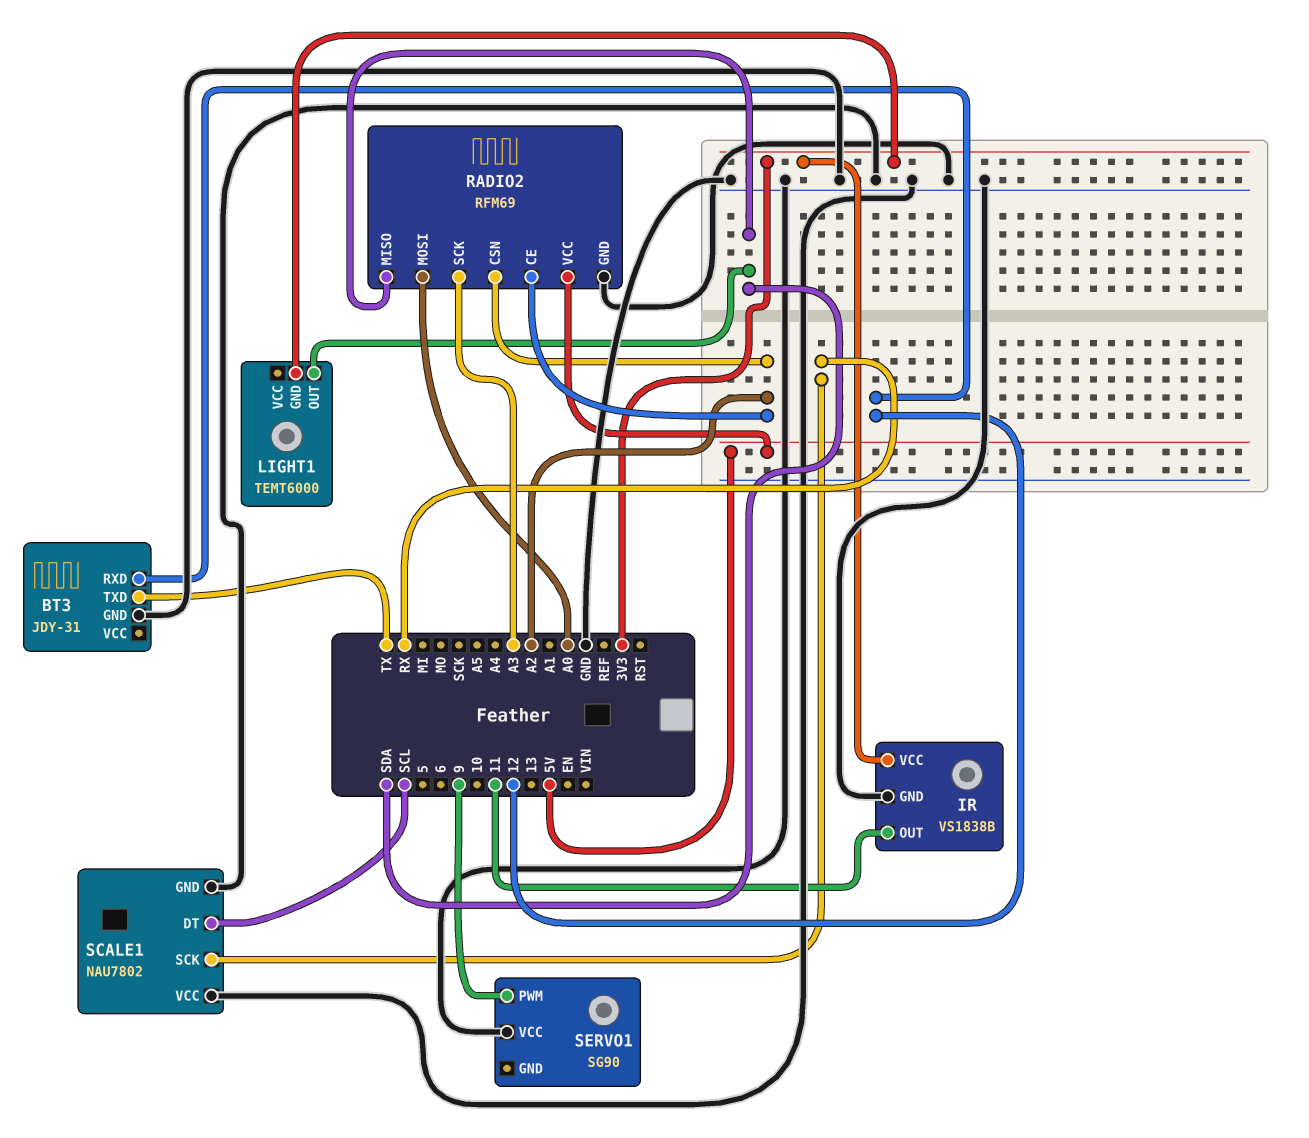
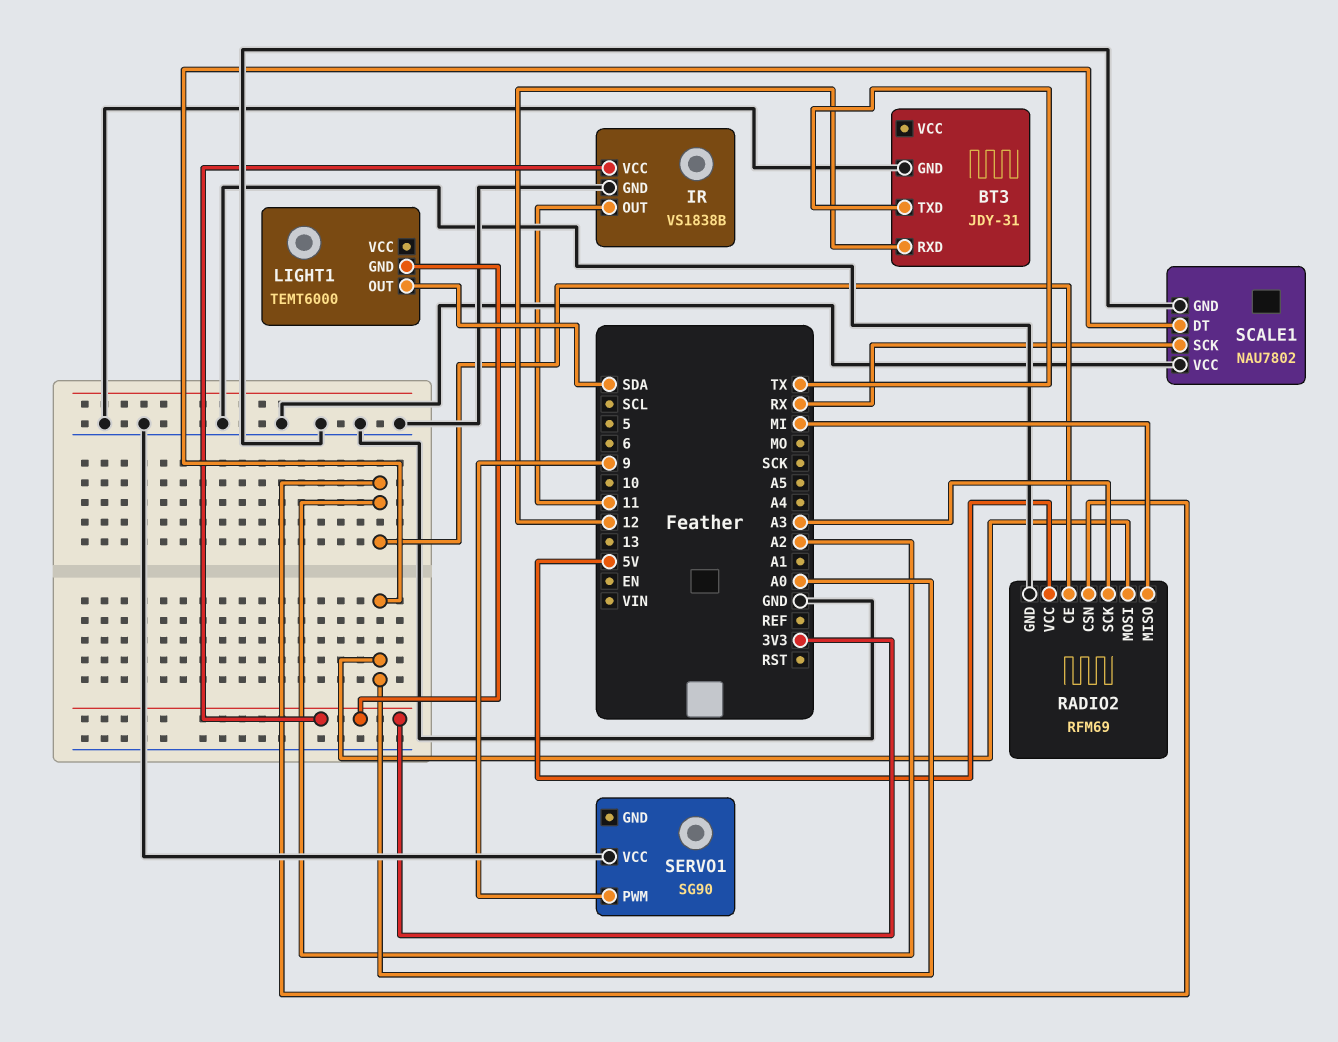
RADIO2 pin MISO: SDA -> MI
SCALE1 pin DT: SCL -> A0

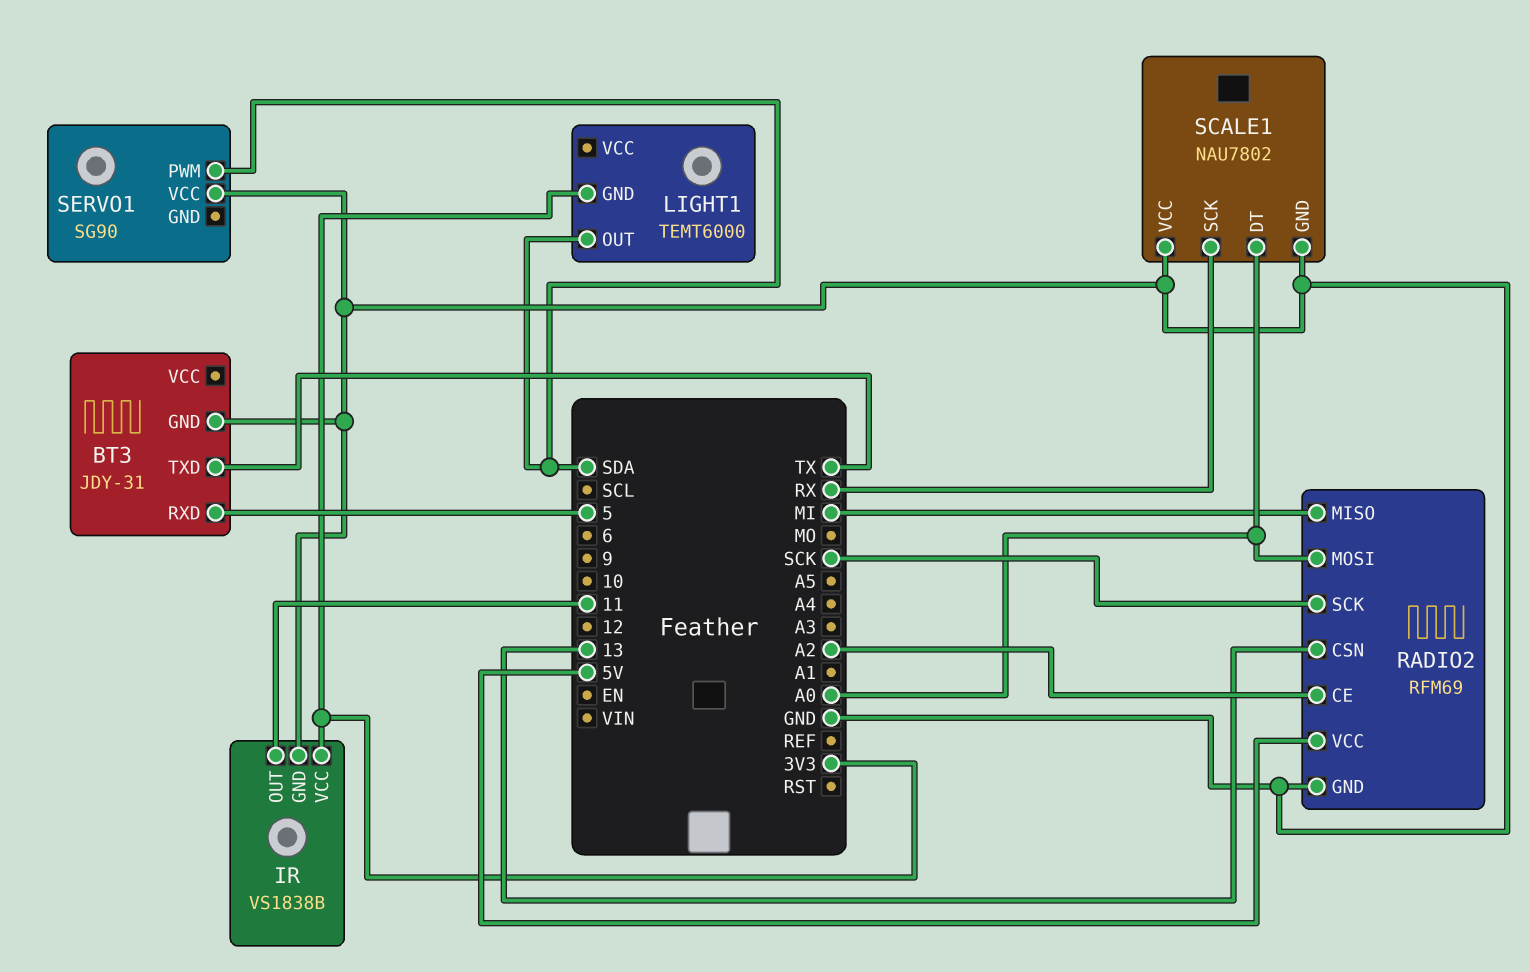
BT3 pin RXD: 12 -> 5
RADIO2 pin CSN: A2 -> 13
RADIO2 pin SCK: A3 -> SCK
SERVO1 pin PWM: 9 -> SDA

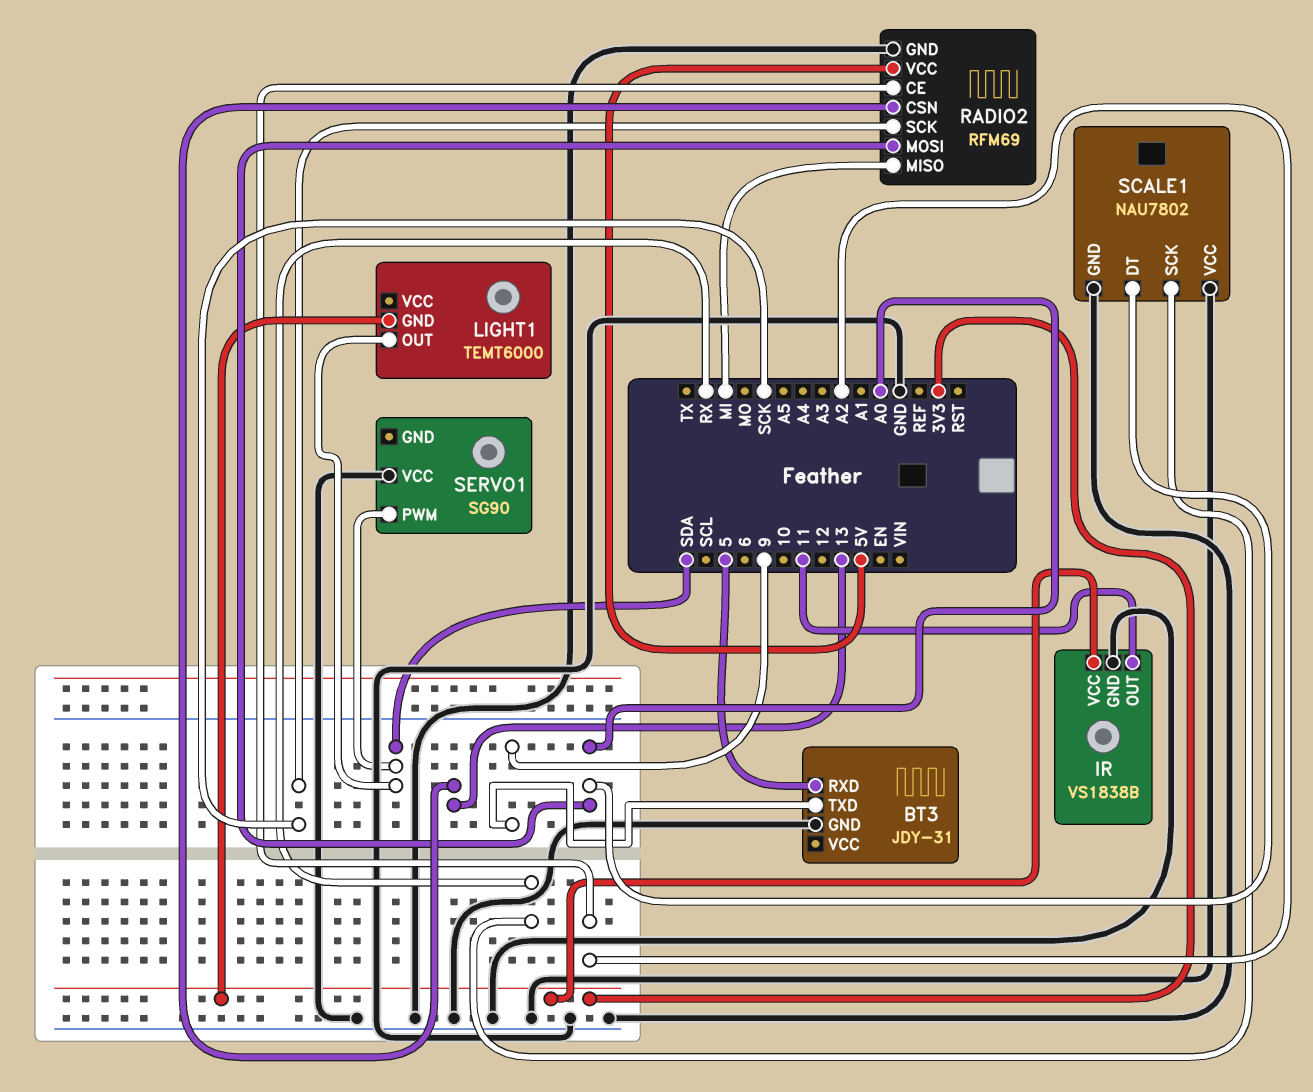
BT3 pin TXD: TX -> 9

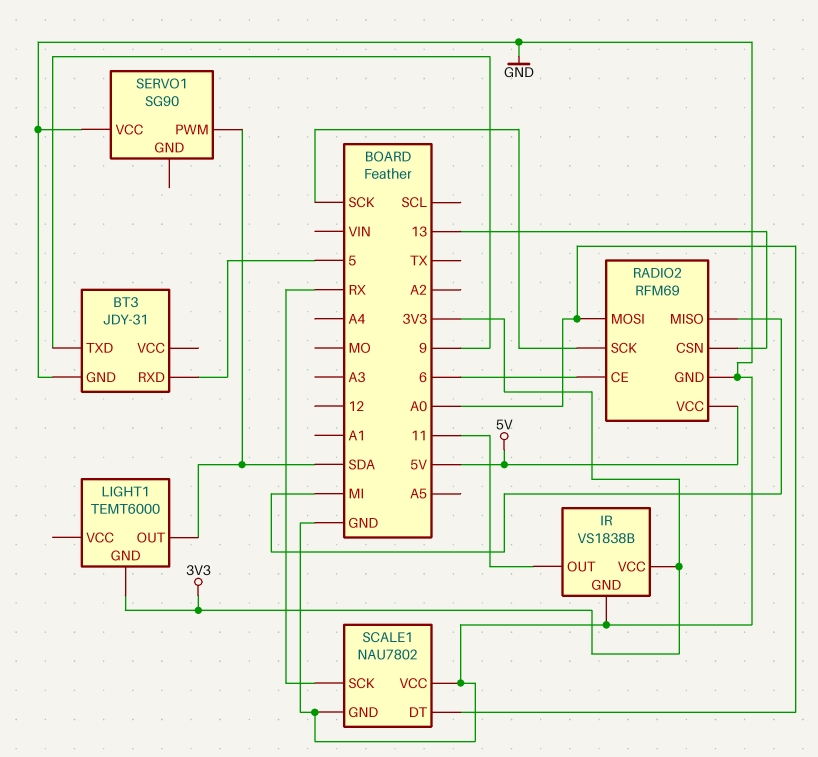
RADIO2 pin CE: A2 -> 6

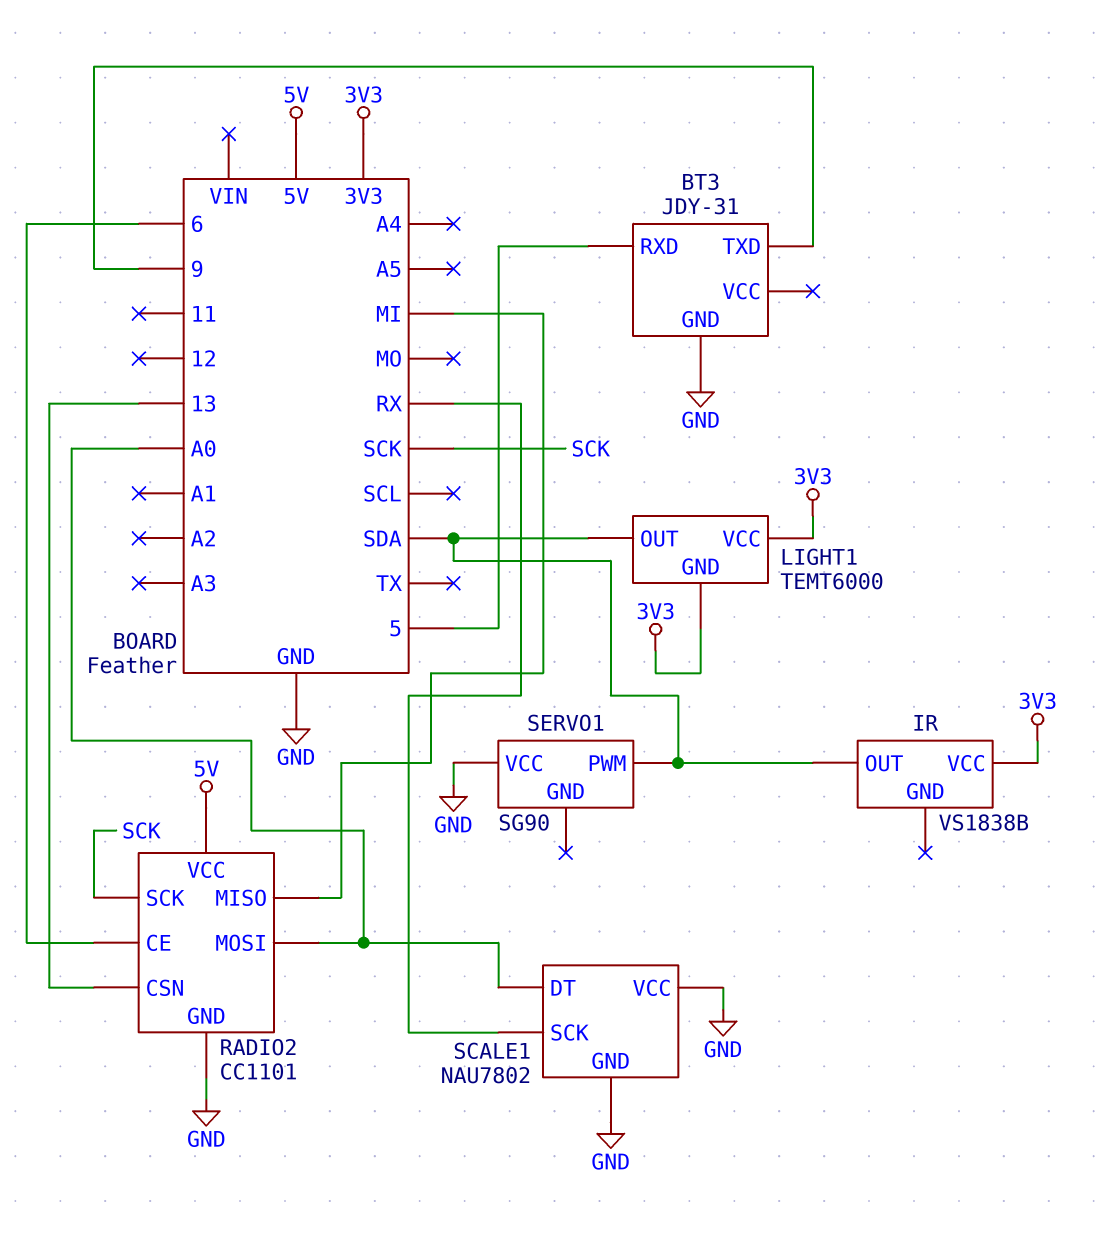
IR pin GND: GND -> none
IR pin OUT: 11 -> SDA
LIGHT1 pin VCC: none -> 3V3
RADIO2: RFM69 -> CC1101

